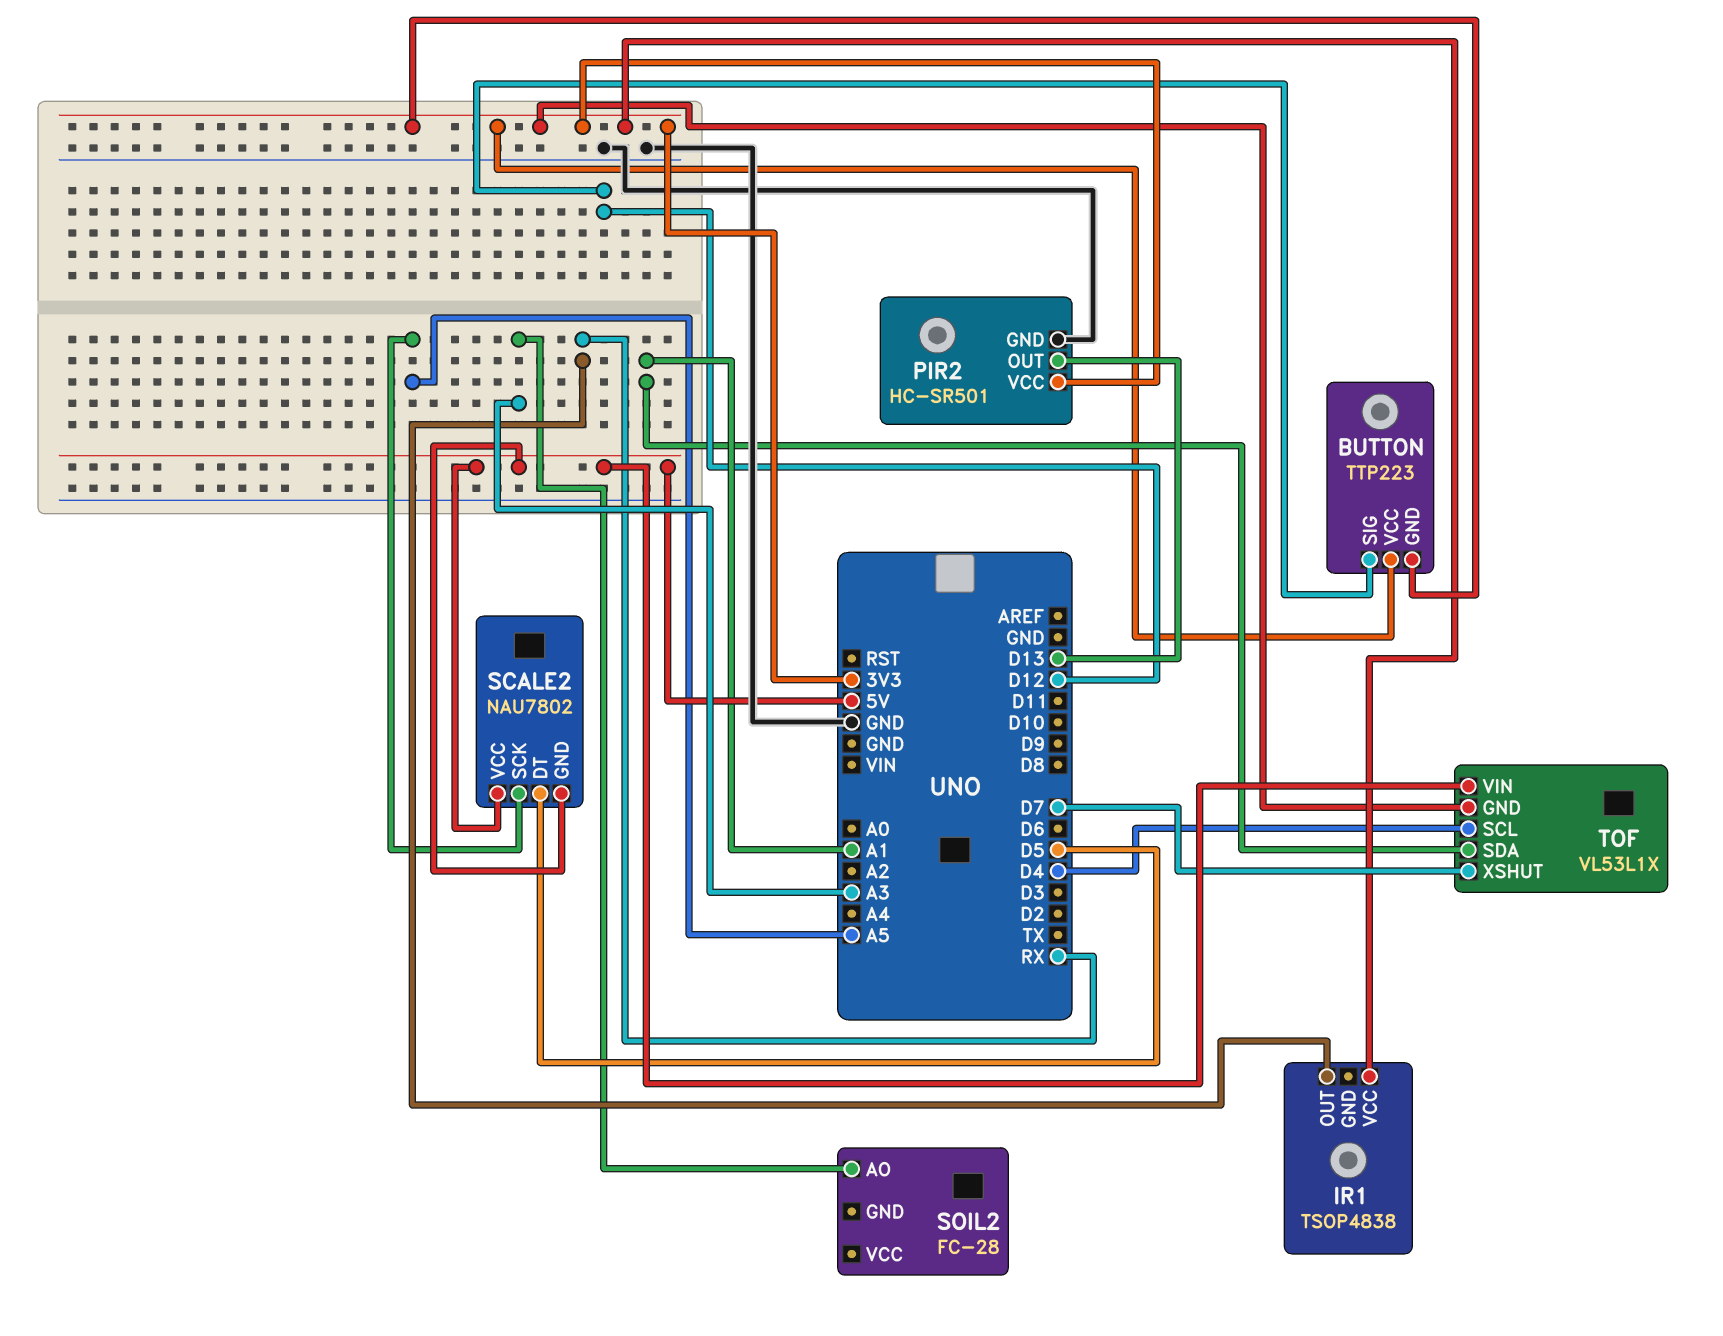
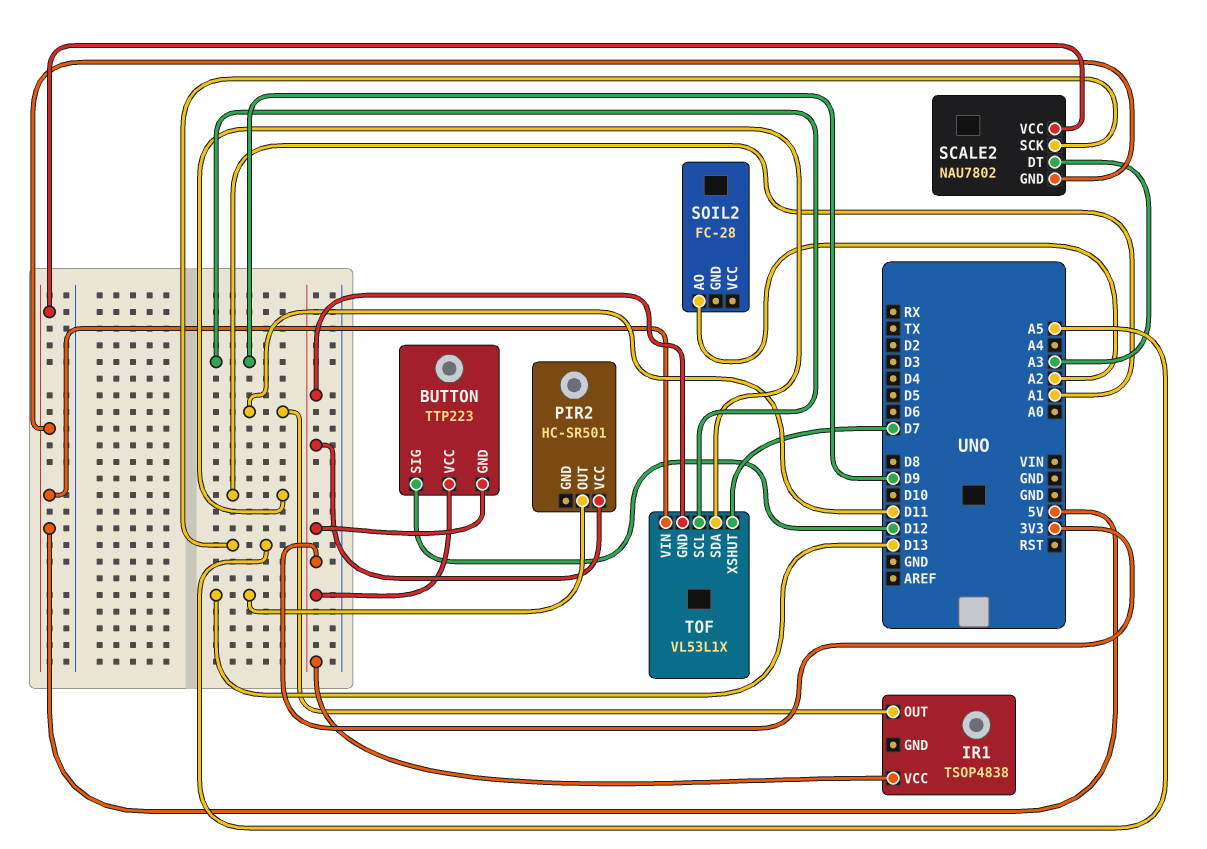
IR1 pin OUT: RX -> D11
PIR2 pin GND: GND -> none
SCALE2 pin DT: D5 -> A3
SOIL2 pin AO: A3 -> A2
TOF pin SCL: D4 -> D9

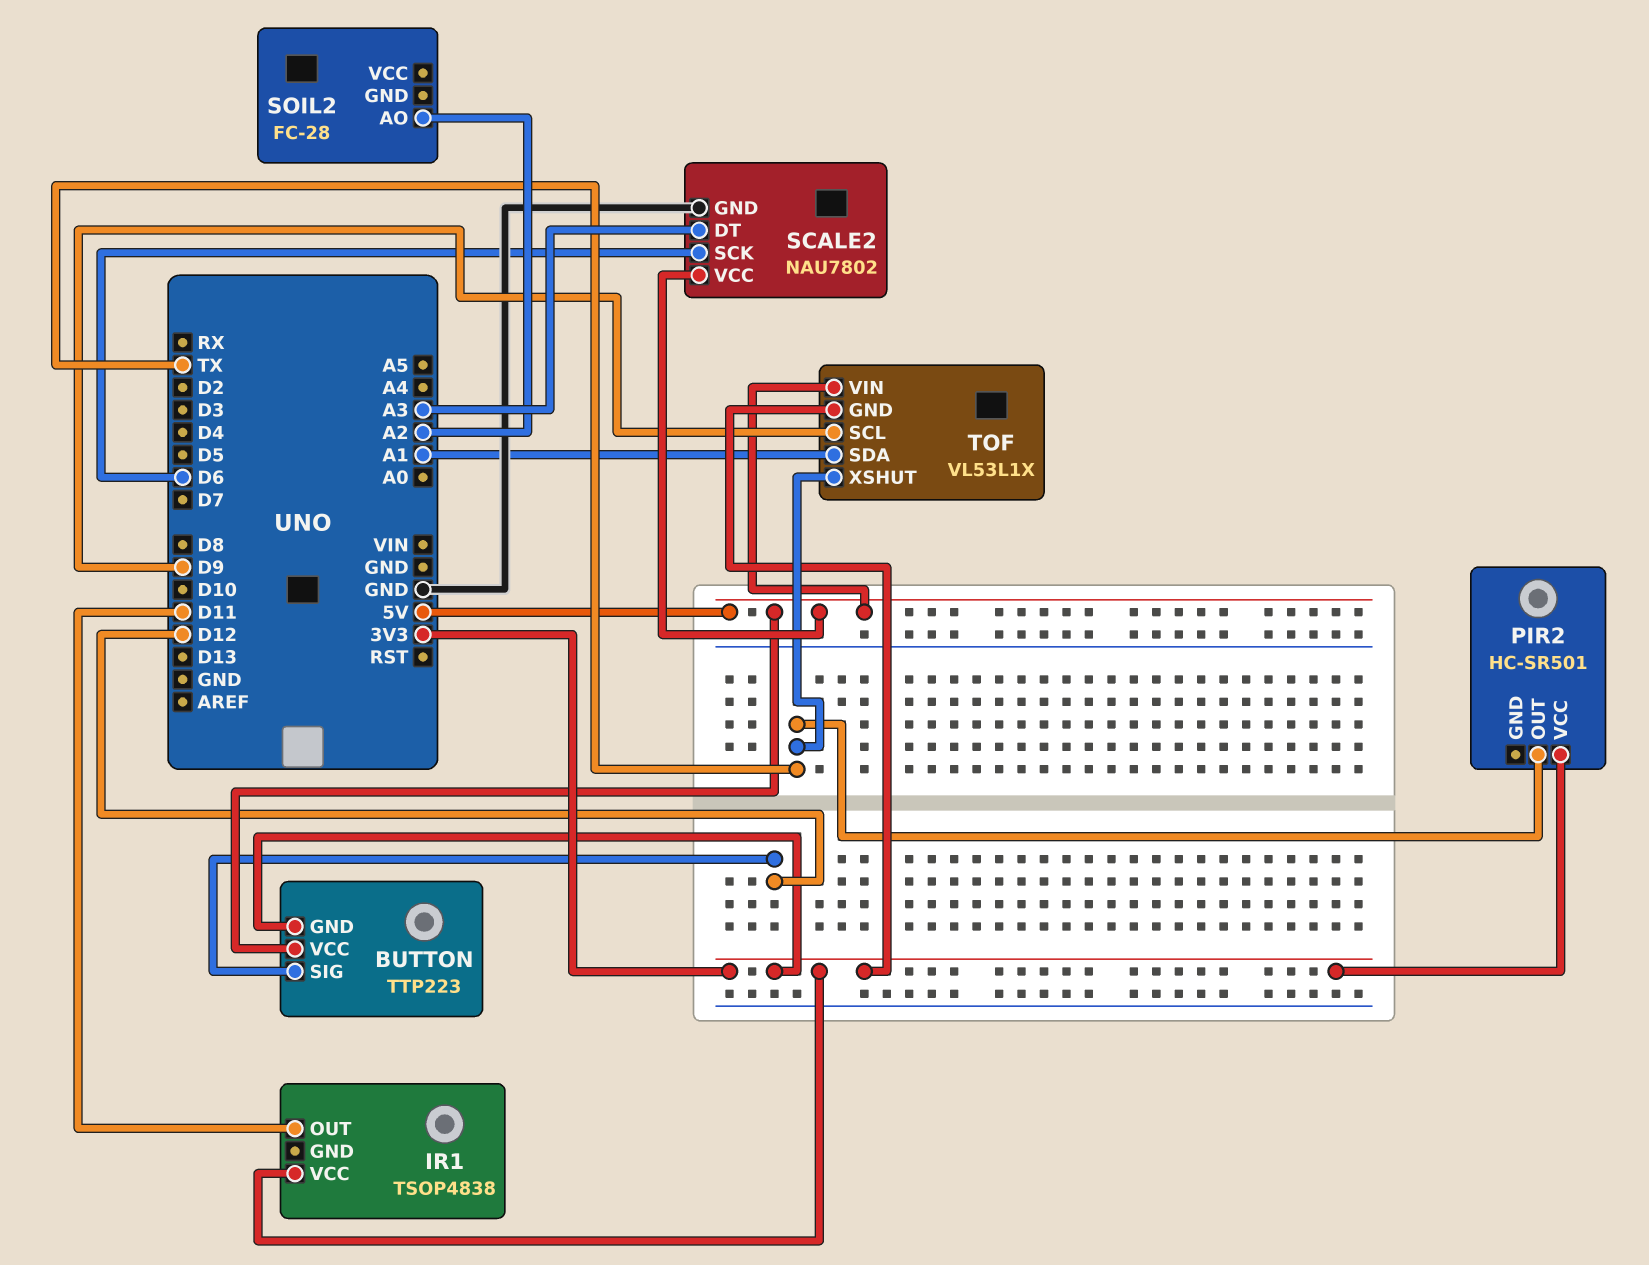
BUTTON pin VCC: 3V3 -> 5V
PIR2 pin OUT: D13 -> TX
SCALE2 pin GND: 5V -> GND
SCALE2 pin SCK: A5 -> D6
TOF pin XSHUT: D7 -> TX

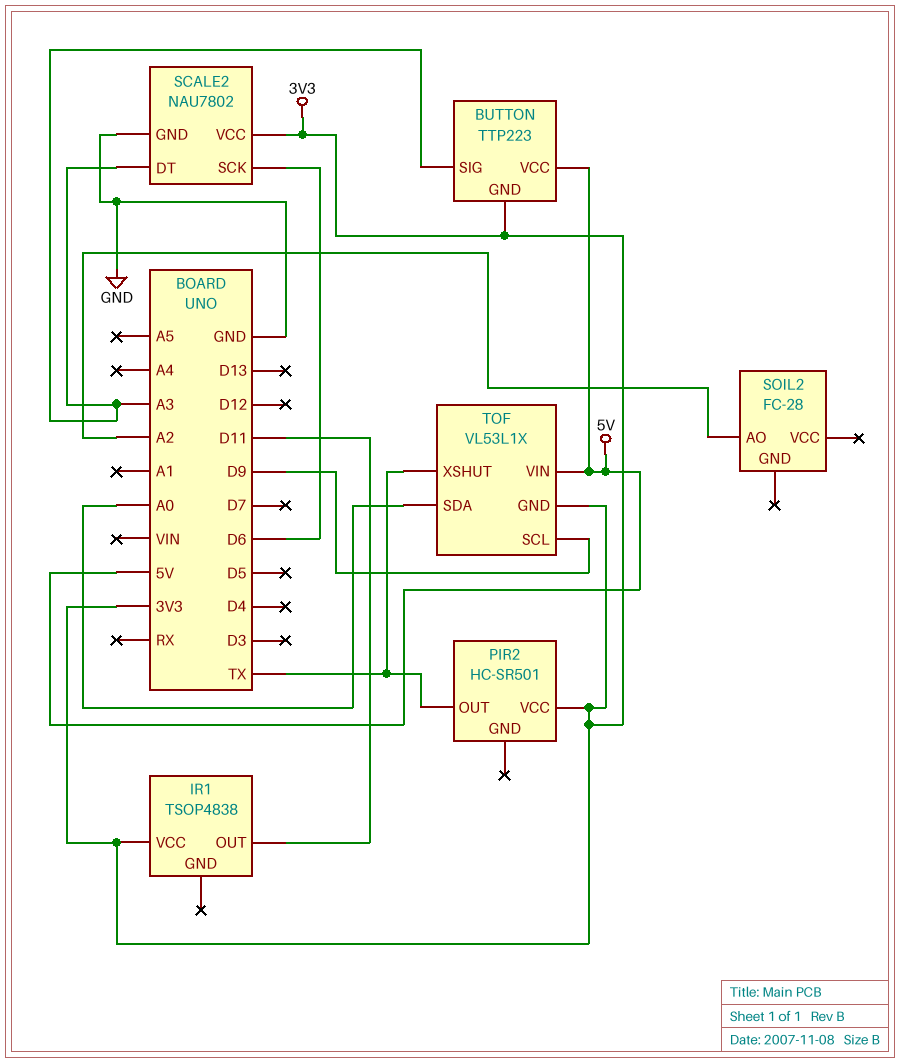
BUTTON pin SIG: D12 -> A3
SCALE2 pin VCC: 5V -> 3V3
TOF pin SDA: A1 -> A0

